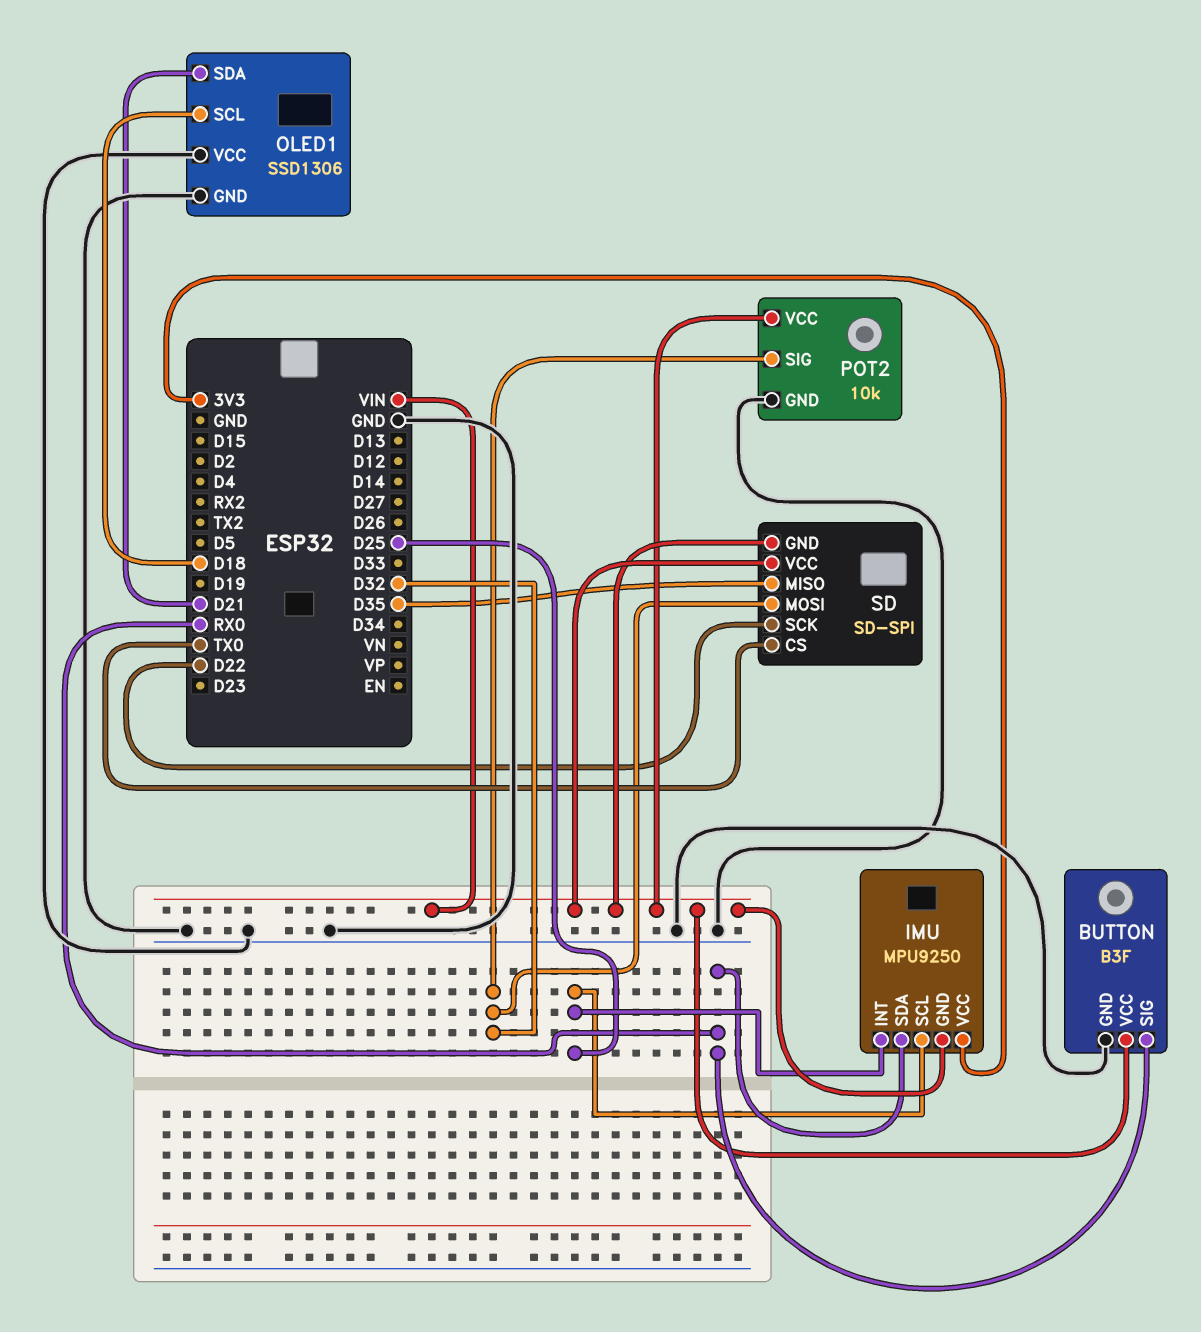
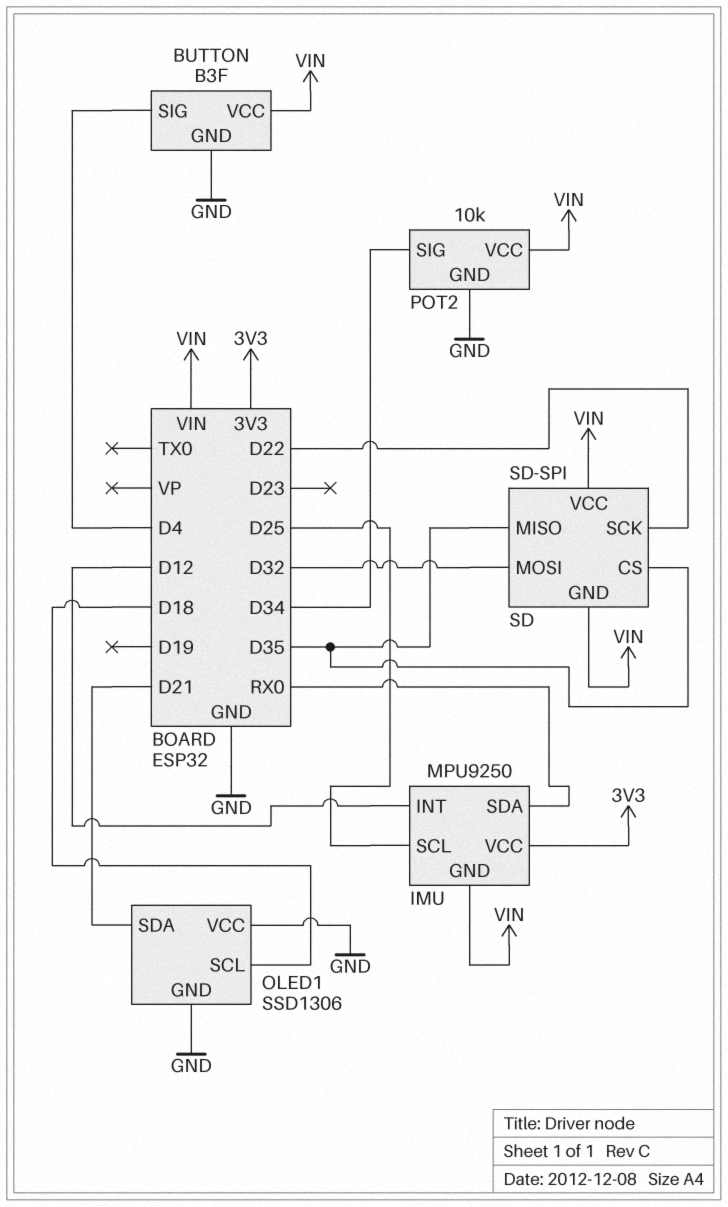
BUTTON pin SIG: RX0 -> D4
IMU pin INT: D25 -> D12
POT2 pin SIG: D32 -> D34
SD pin CS: TX0 -> D35

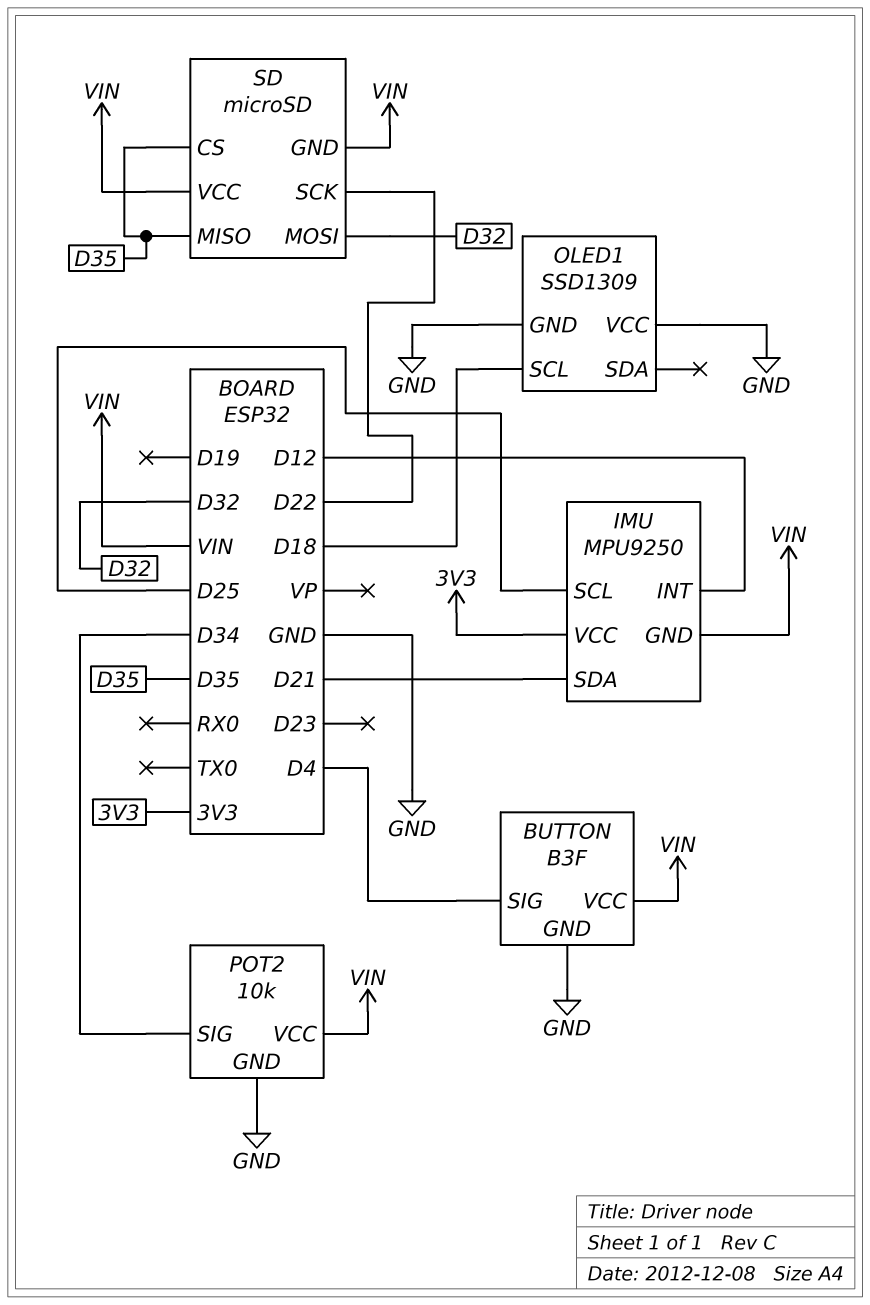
IMU pin SDA: RX0 -> D21
OLED1: SSD1306 -> SSD1309
OLED1 pin SDA: D21 -> none
SD: SD-SPI -> microSD

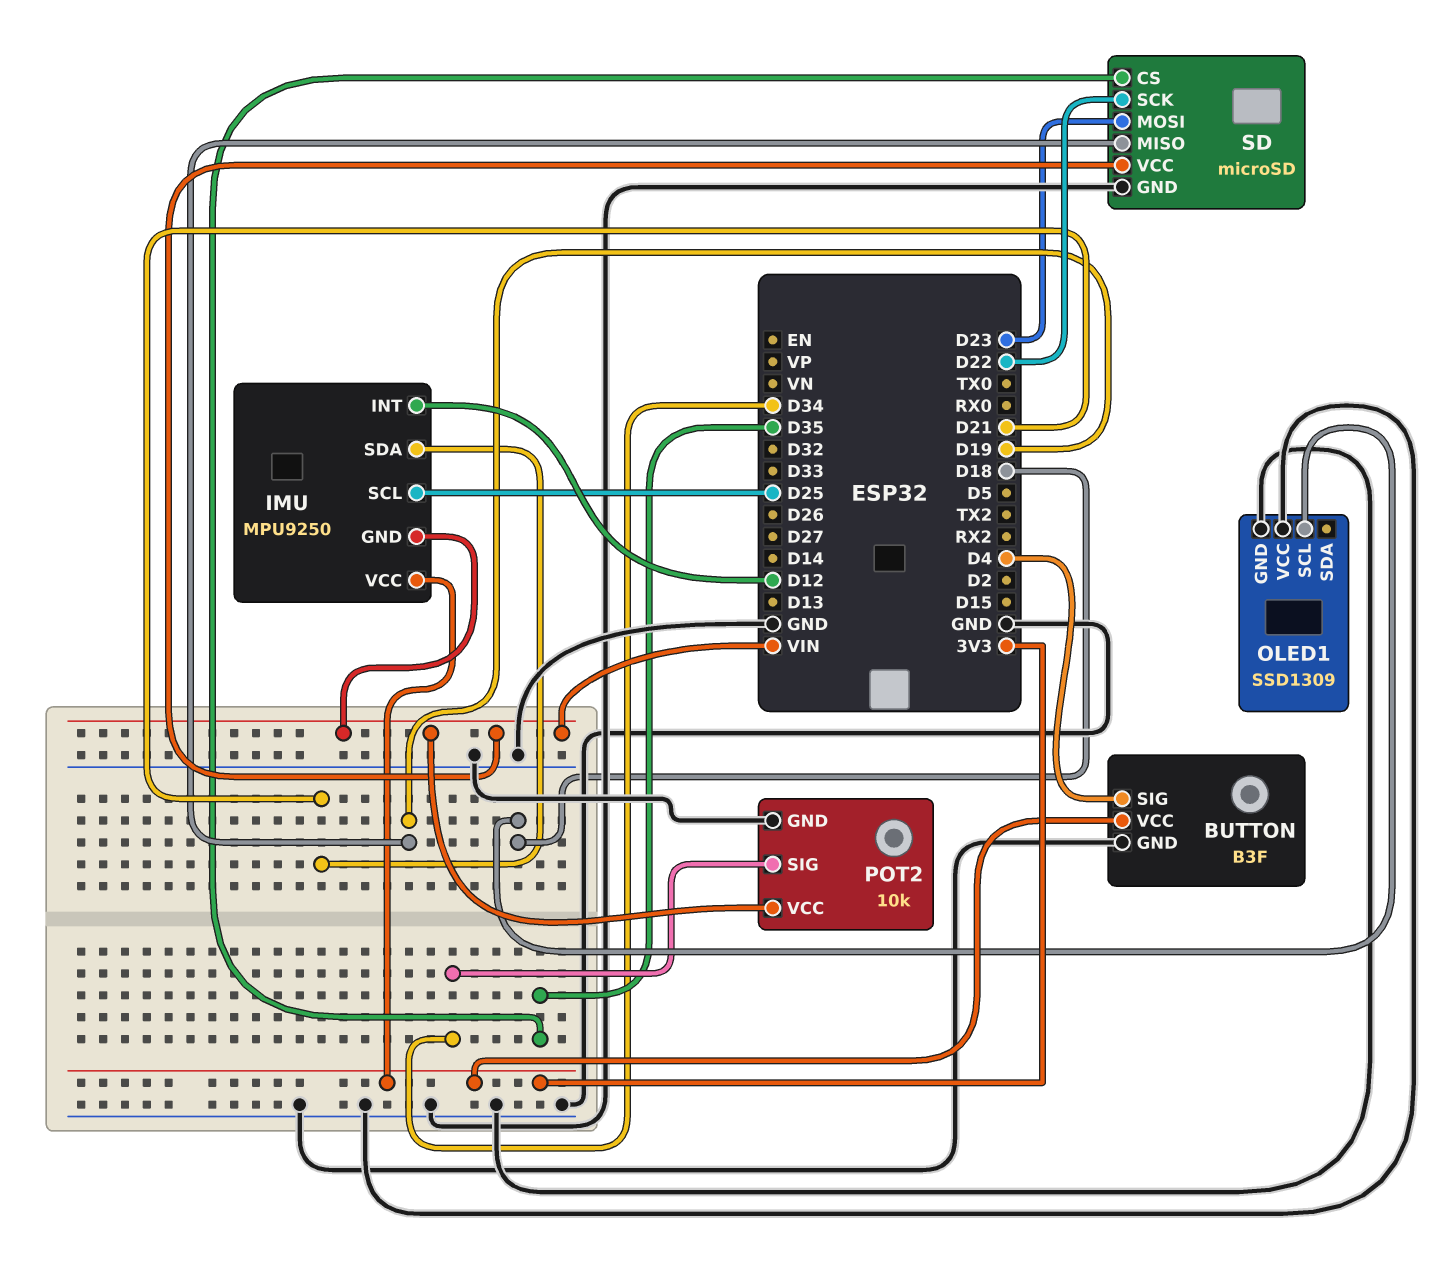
BUTTON pin VCC: VIN -> 3V3
SD pin GND: VIN -> GND
SD pin MISO: D35 -> D19
SD pin MOSI: D32 -> D23

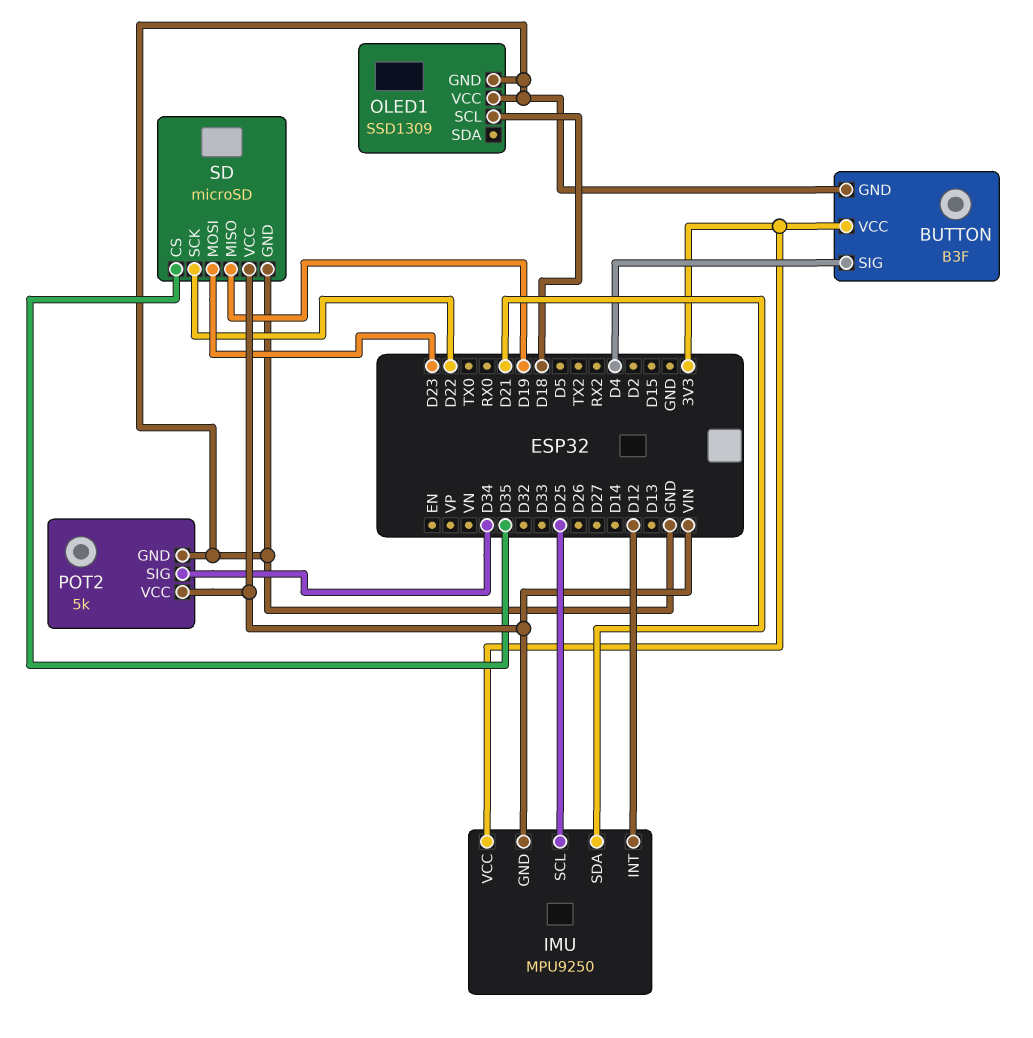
POT2: 10k -> 5k

